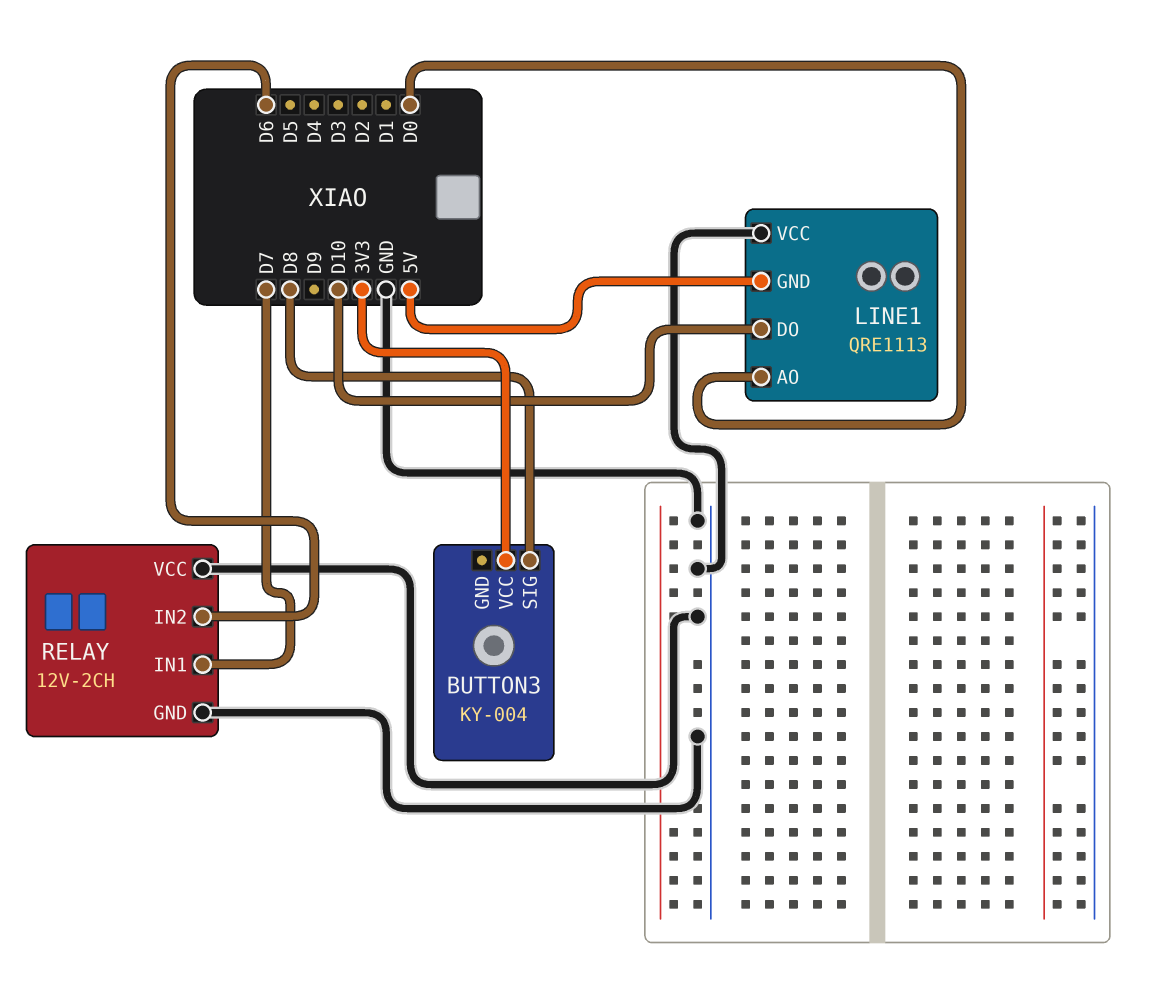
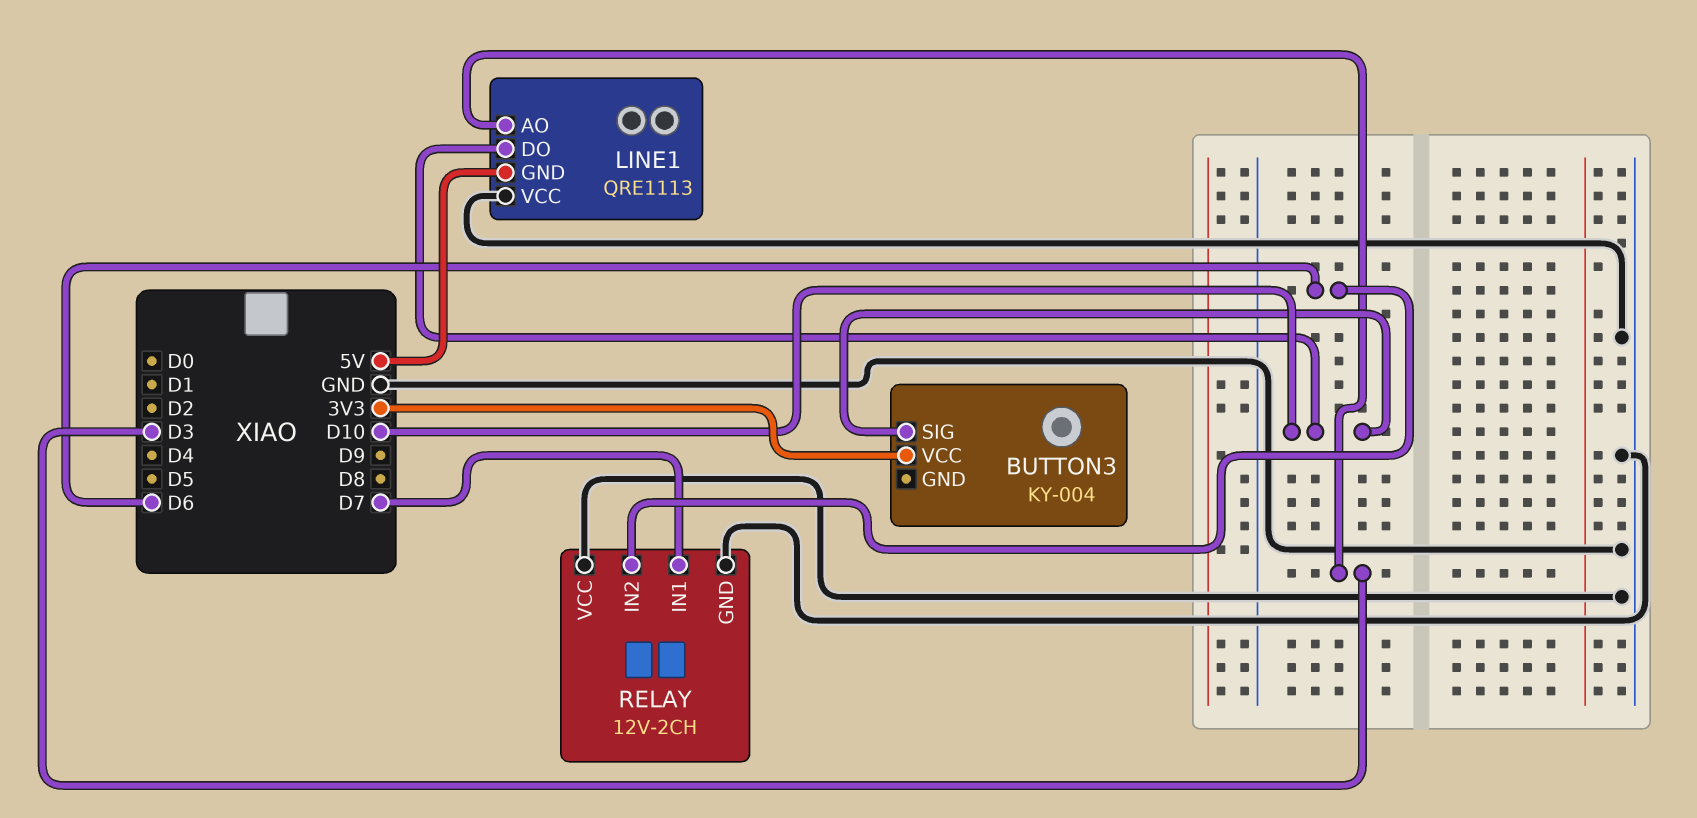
BUTTON3 pin SIG: D8 -> D10
LINE1 pin AO: D0 -> D3

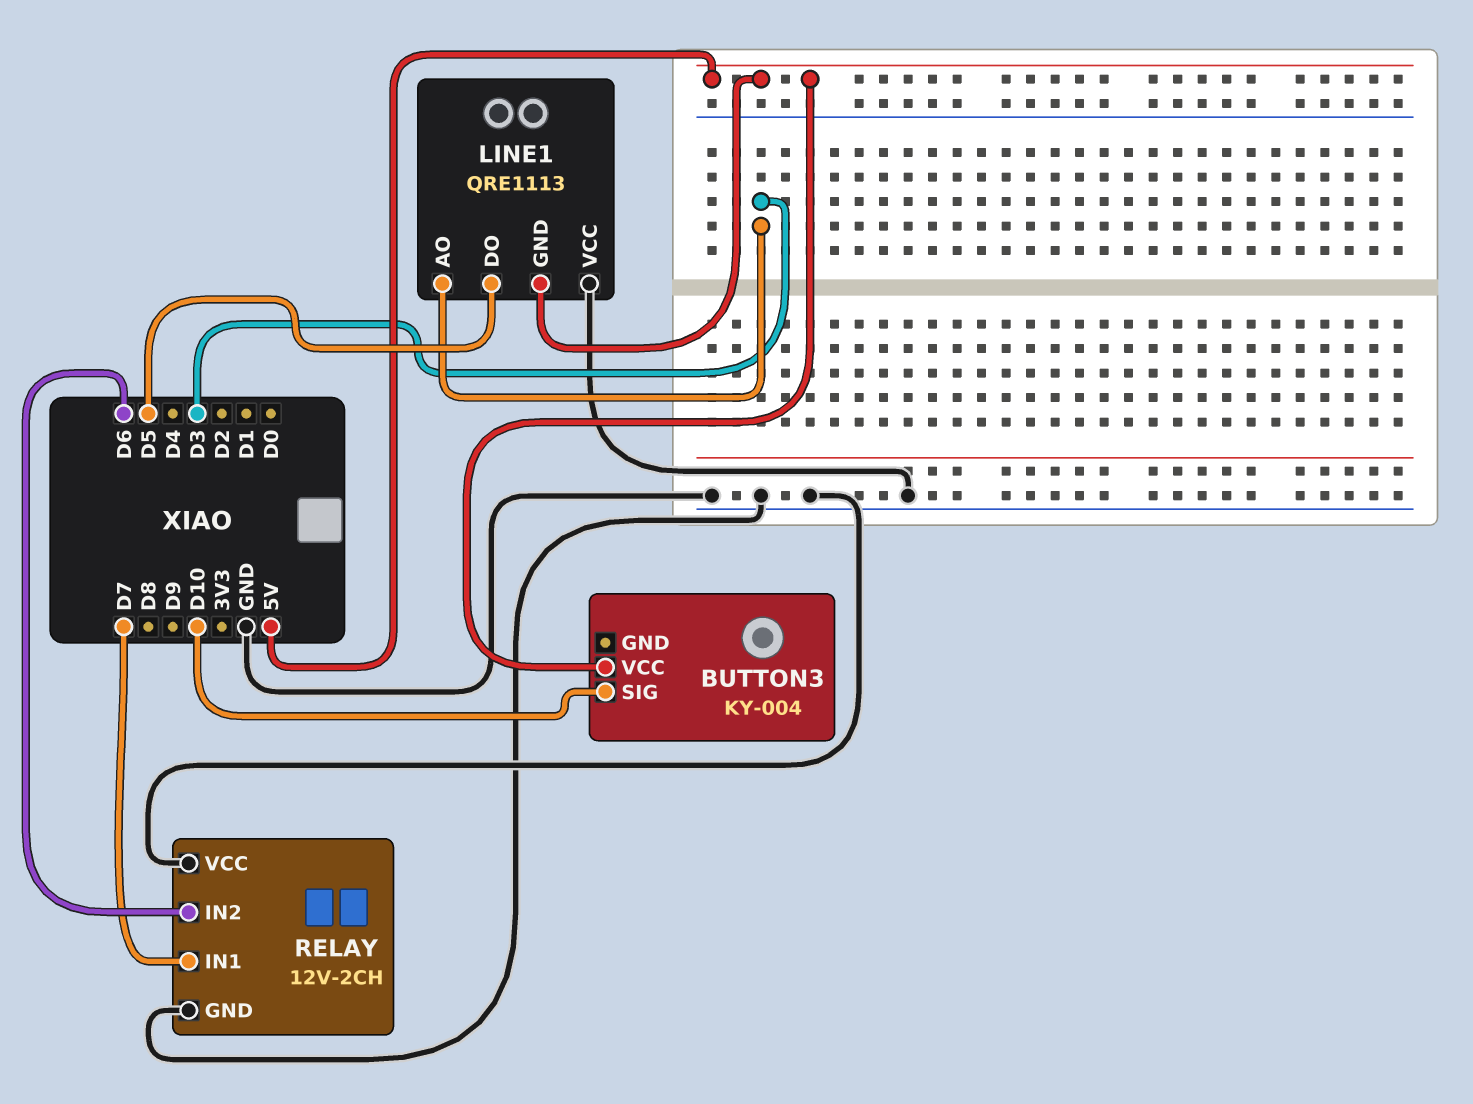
BUTTON3 pin VCC: 3V3 -> 5V
LINE1 pin DO: D10 -> D5

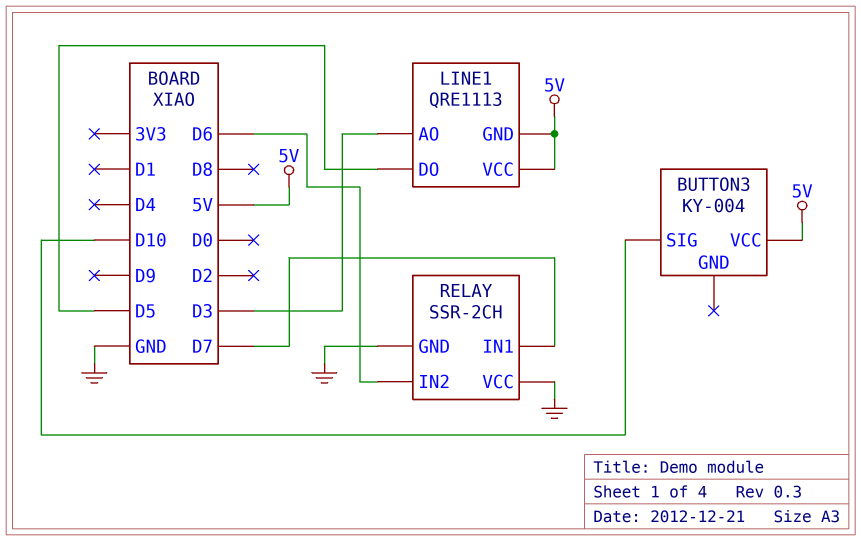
LINE1 pin VCC: GND -> 5V
RELAY: 12V-2CH -> SSR-2CH

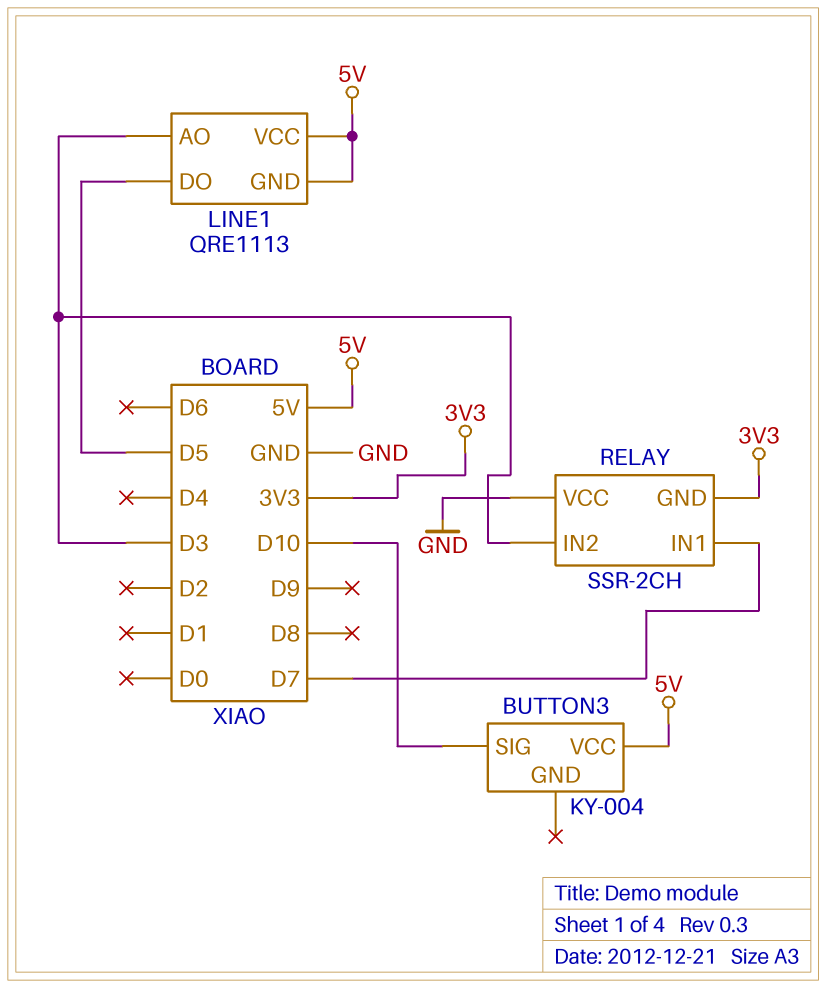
RELAY pin GND: GND -> 3V3
RELAY pin IN2: D6 -> D3

